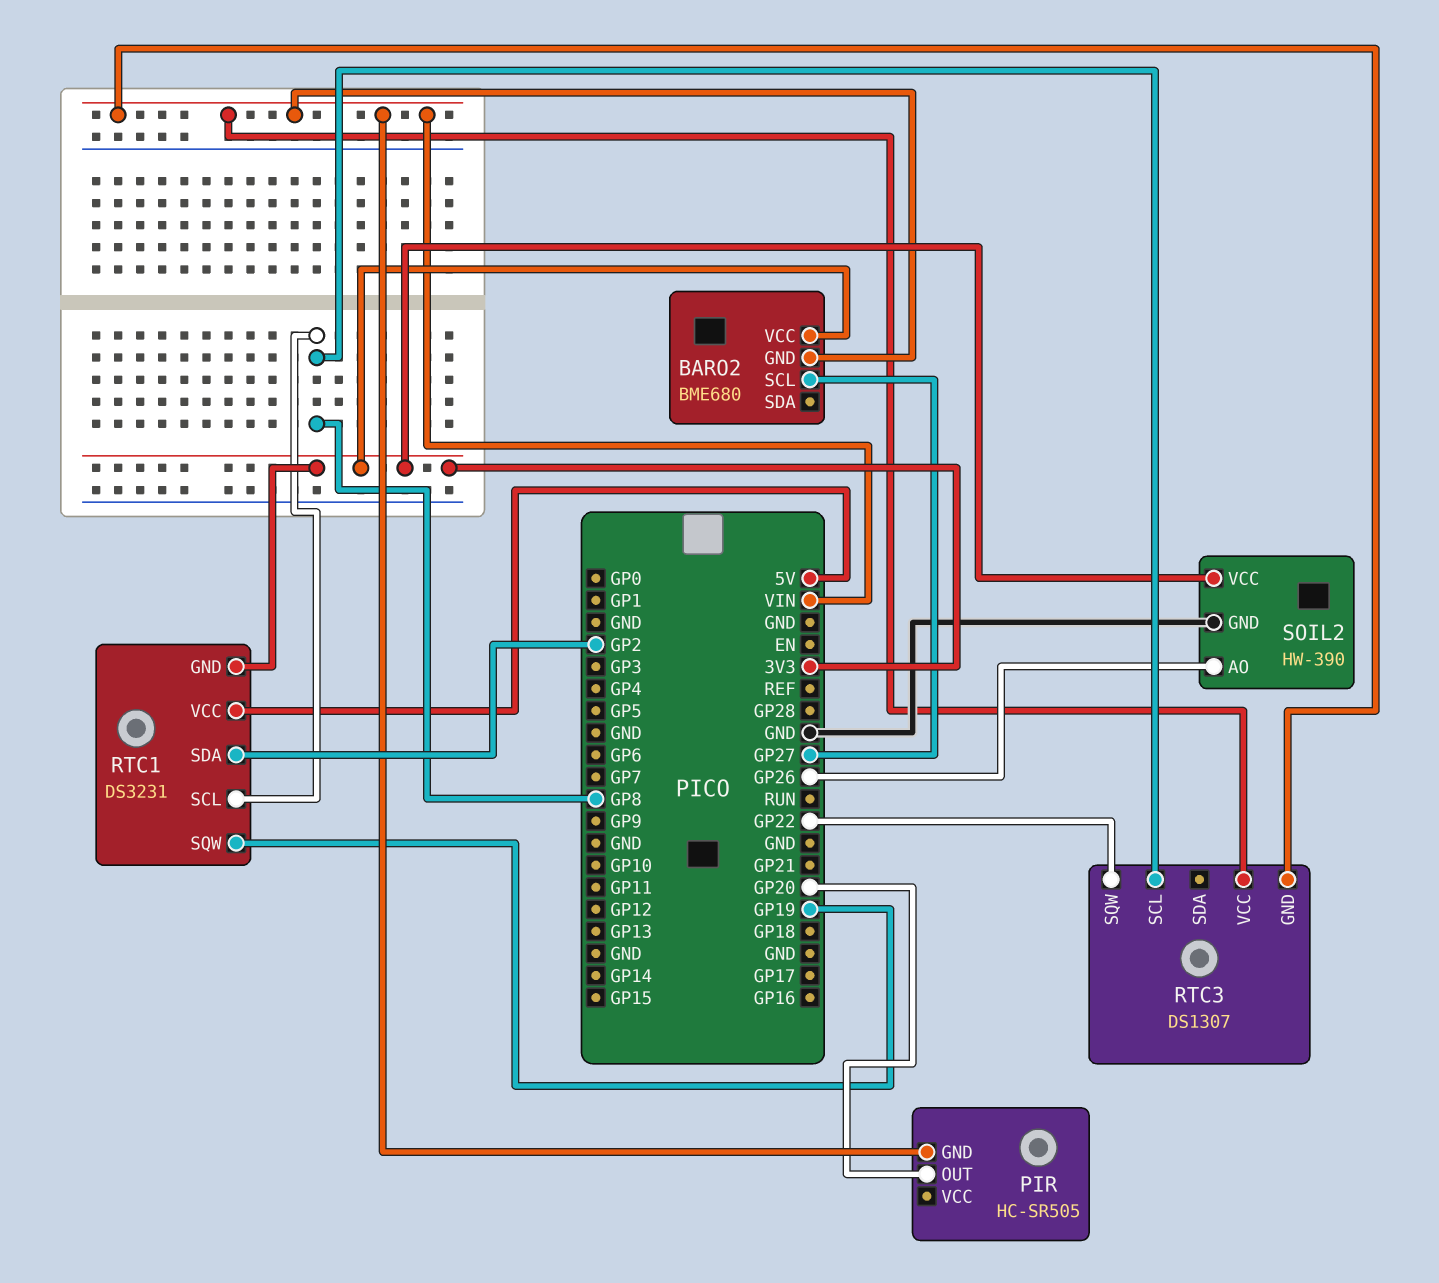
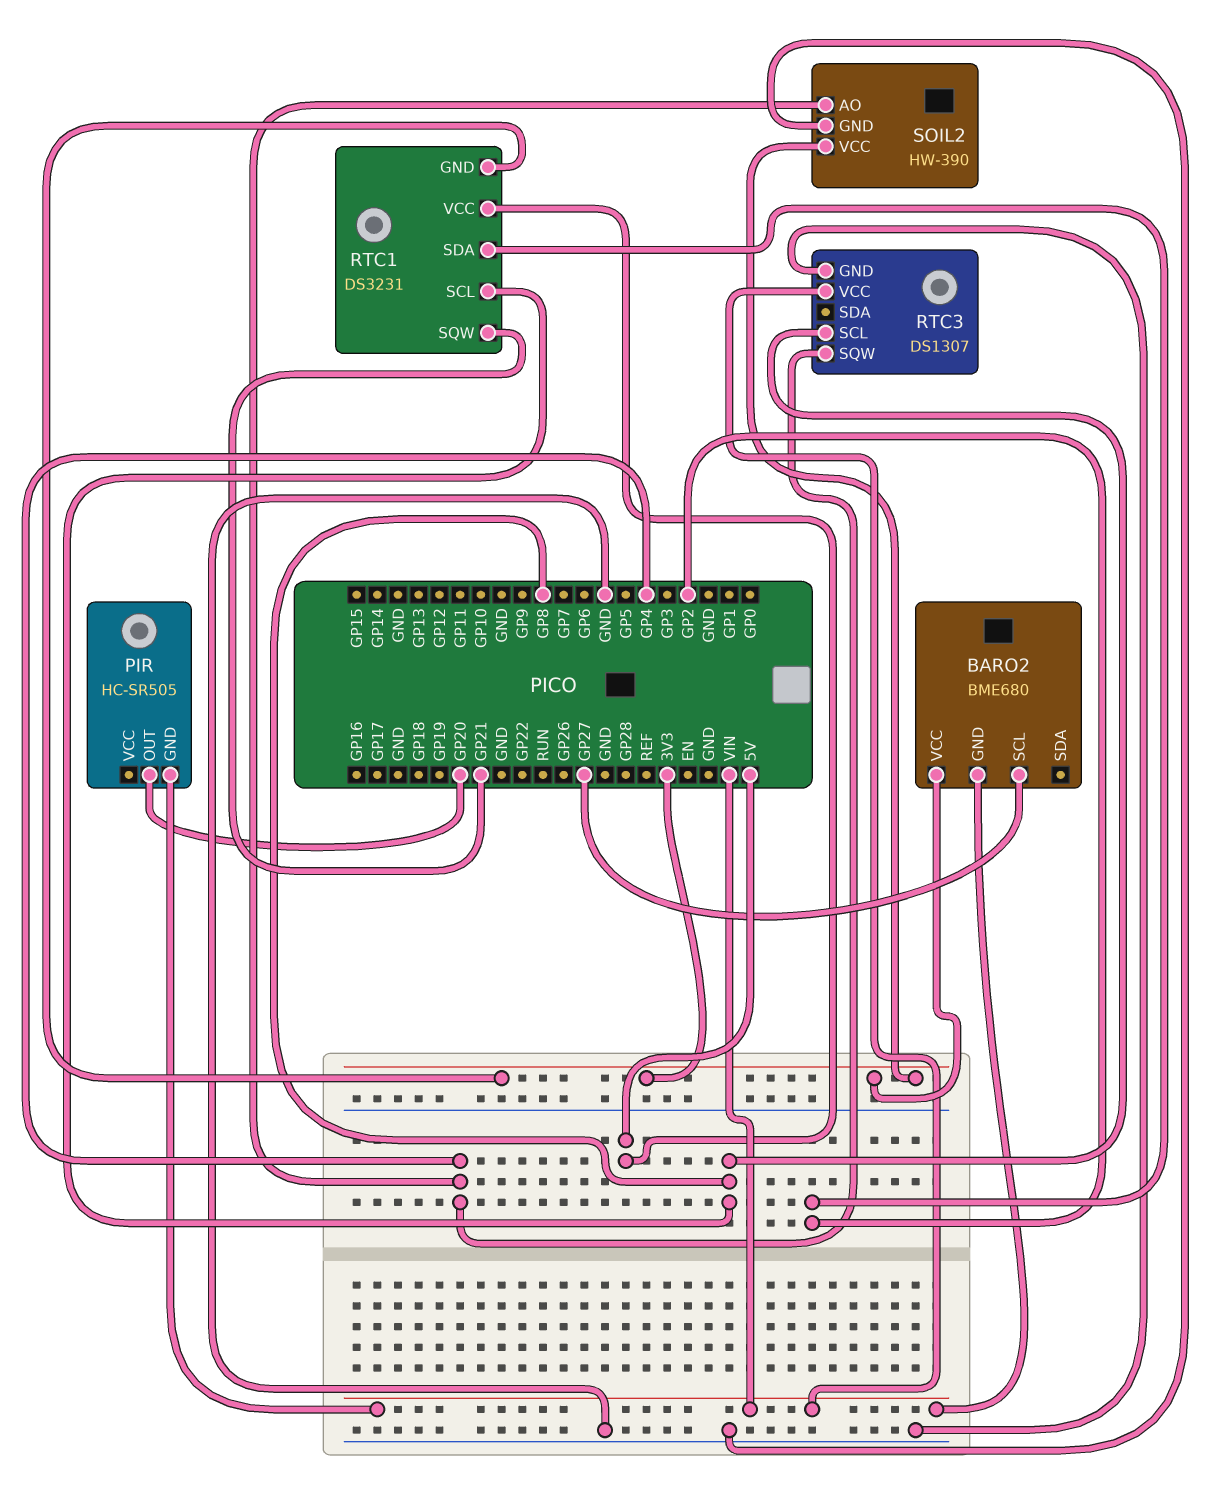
RTC1 pin SQW: GP19 -> GP21
RTC3 pin GND: VIN -> GND
RTC3 pin SQW: GP22 -> GP4
SOIL2 pin AO: GP26 -> GP4

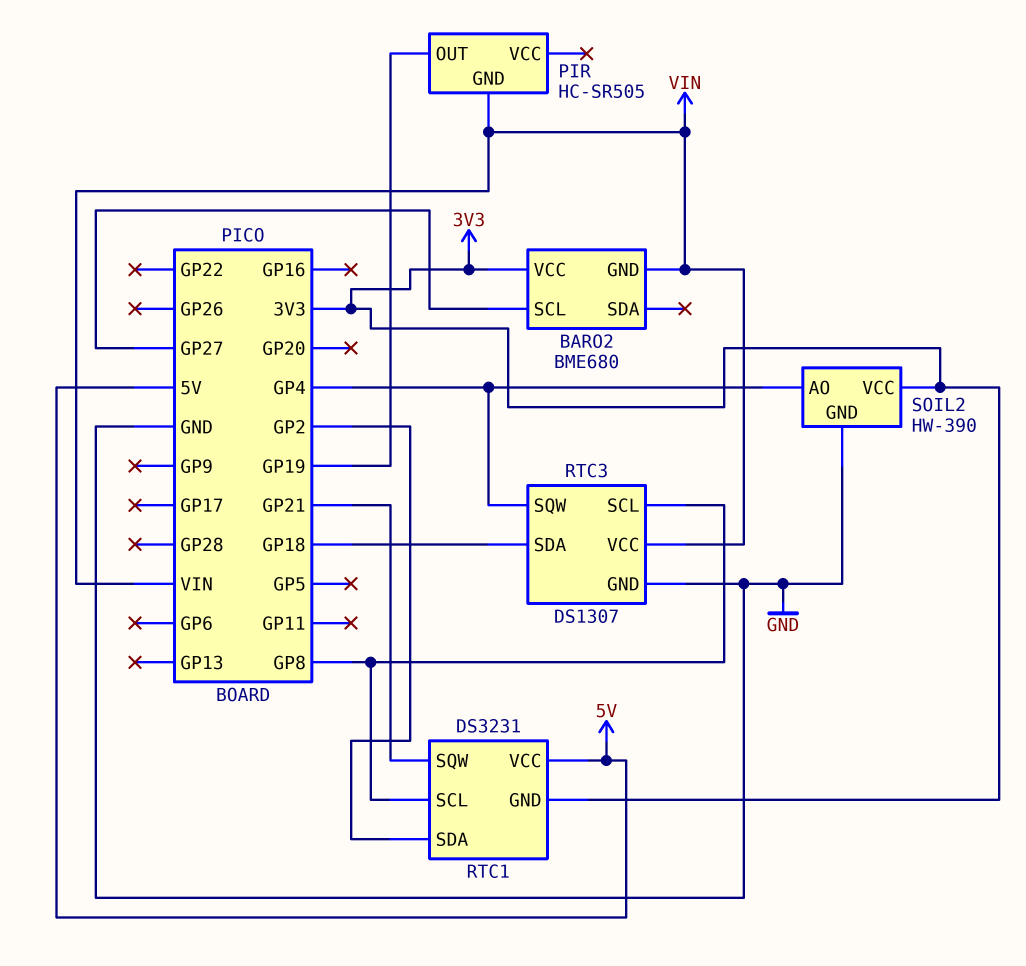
PIR pin OUT: GP20 -> GP19
RTC3 pin SDA: none -> GP18

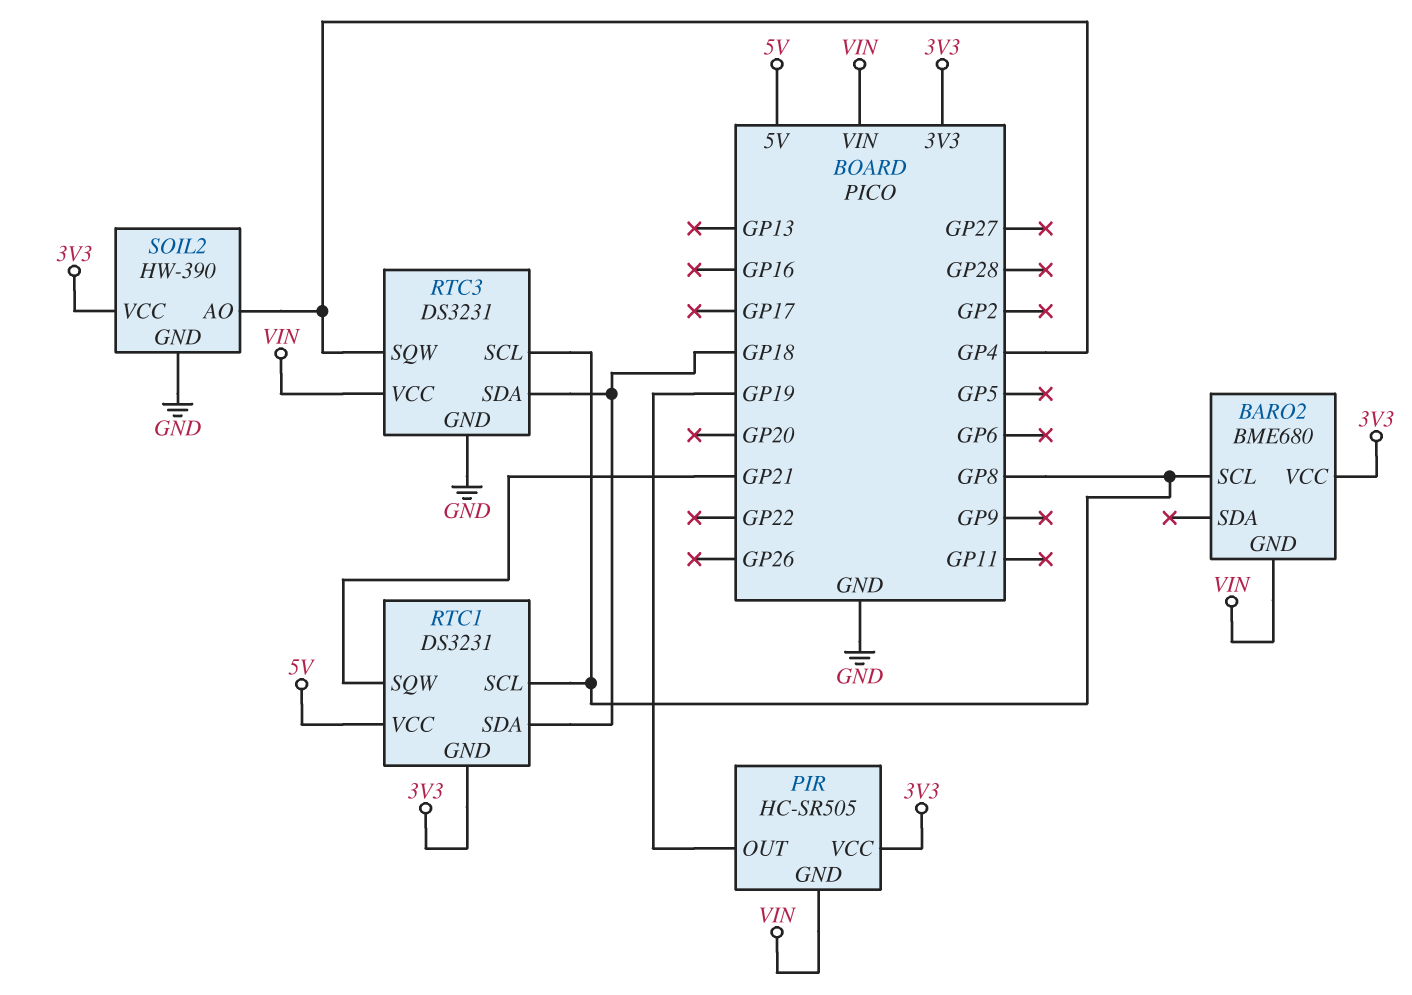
BARO2 pin SCL: GP27 -> GP8
PIR pin VCC: none -> 3V3
RTC1 pin SDA: GP2 -> GP18
RTC3: DS1307 -> DS3231

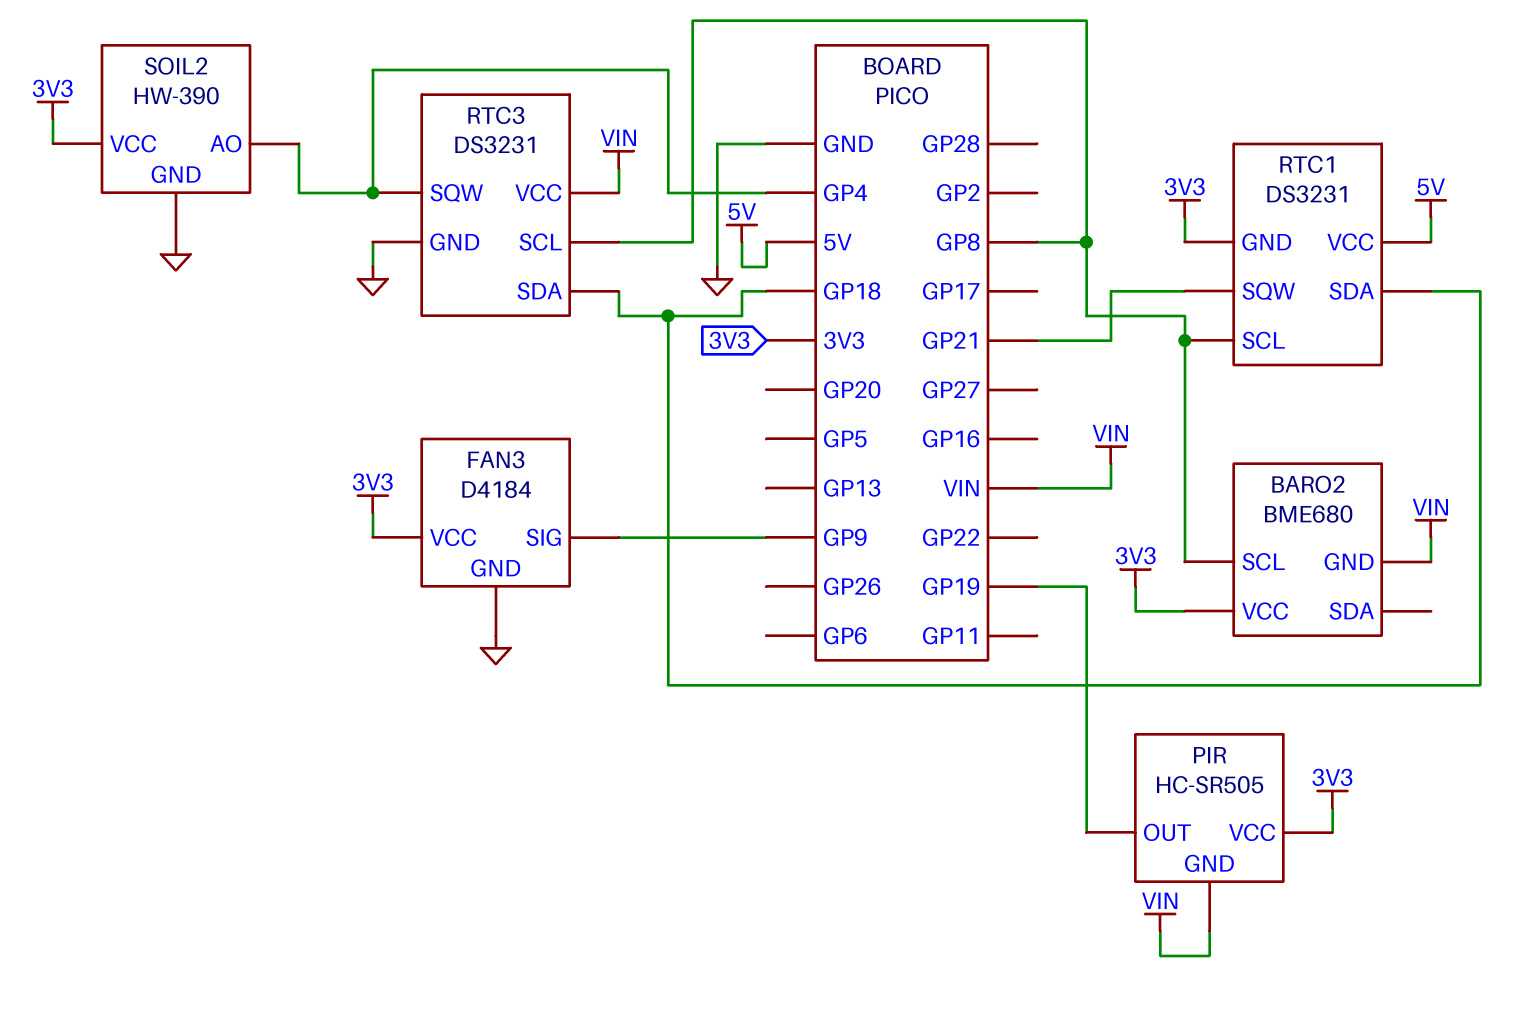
FAN3: none -> D4184
FAN3 pin GND: none -> GND
FAN3 pin SIG: none -> GP9
FAN3 pin VCC: none -> 3V3

